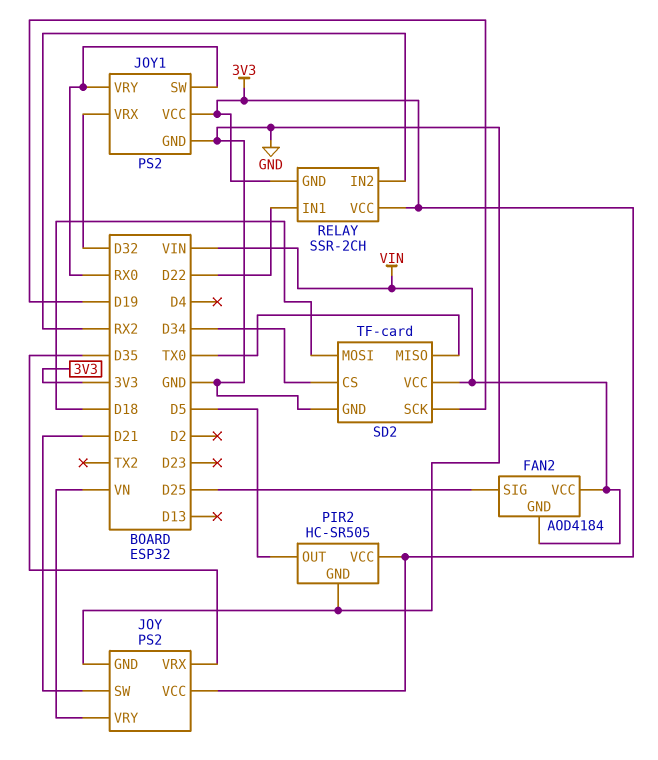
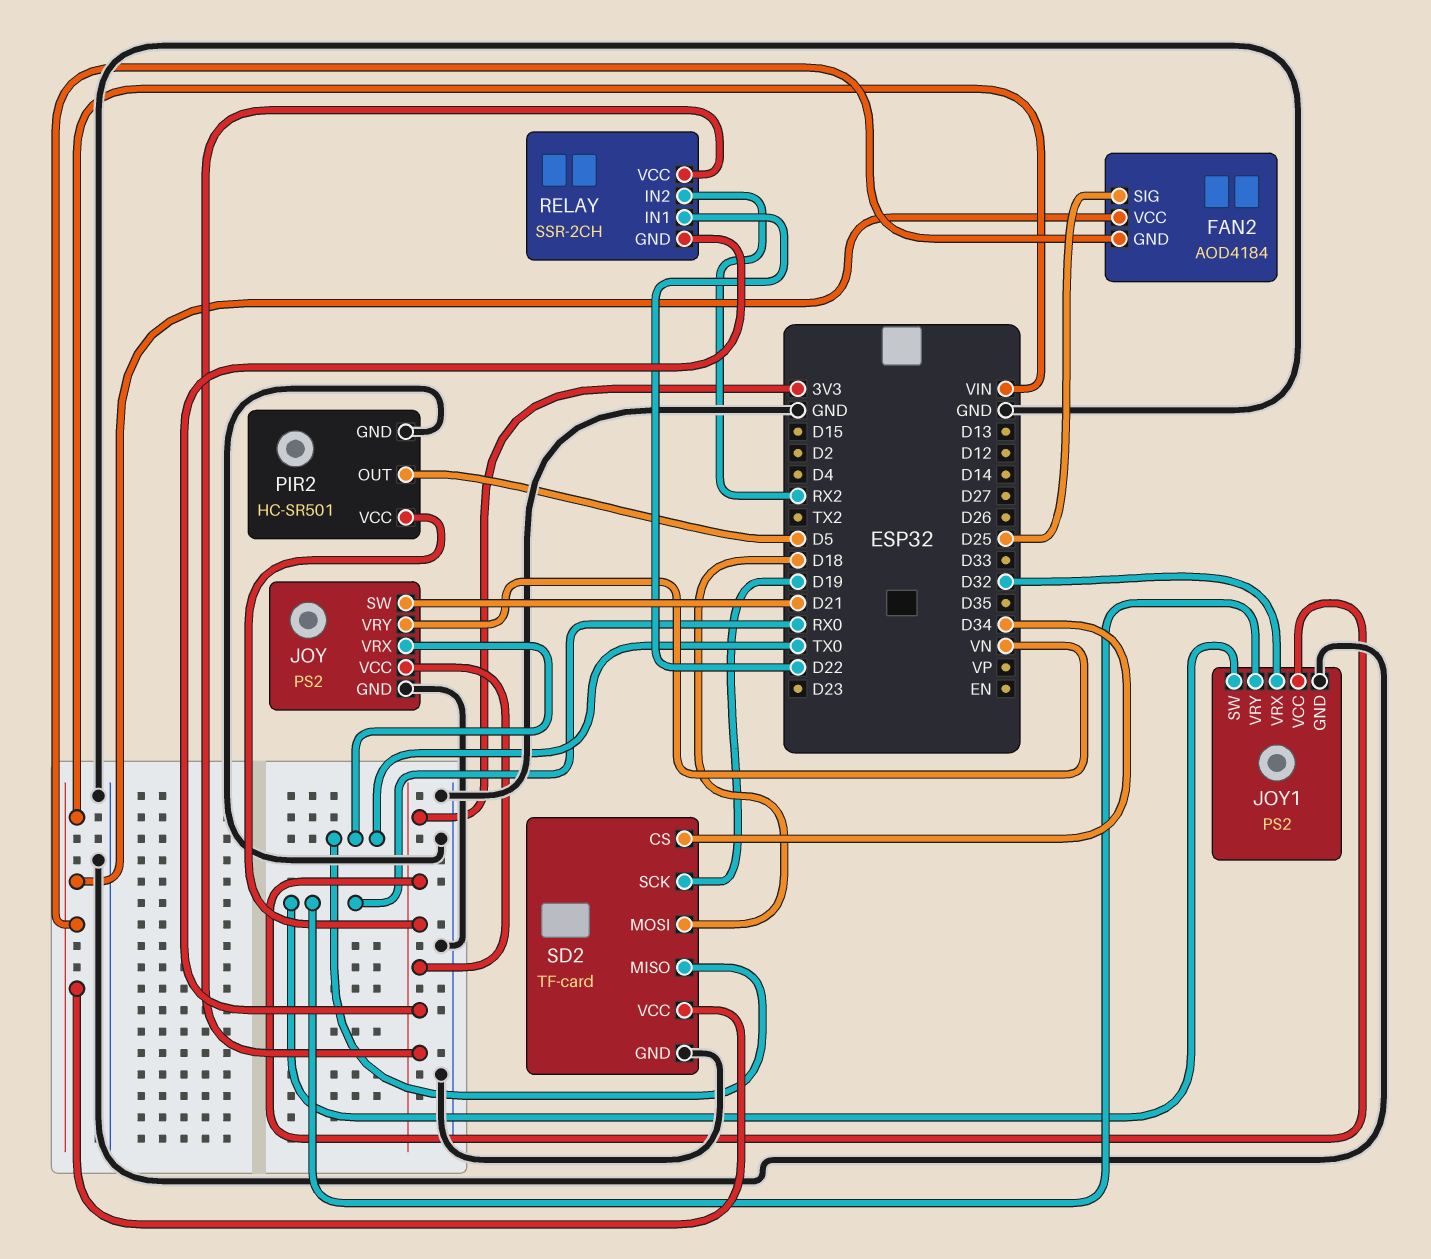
JOY pin VRX: D35 -> TX0
PIR2: HC-SR505 -> HC-SR501

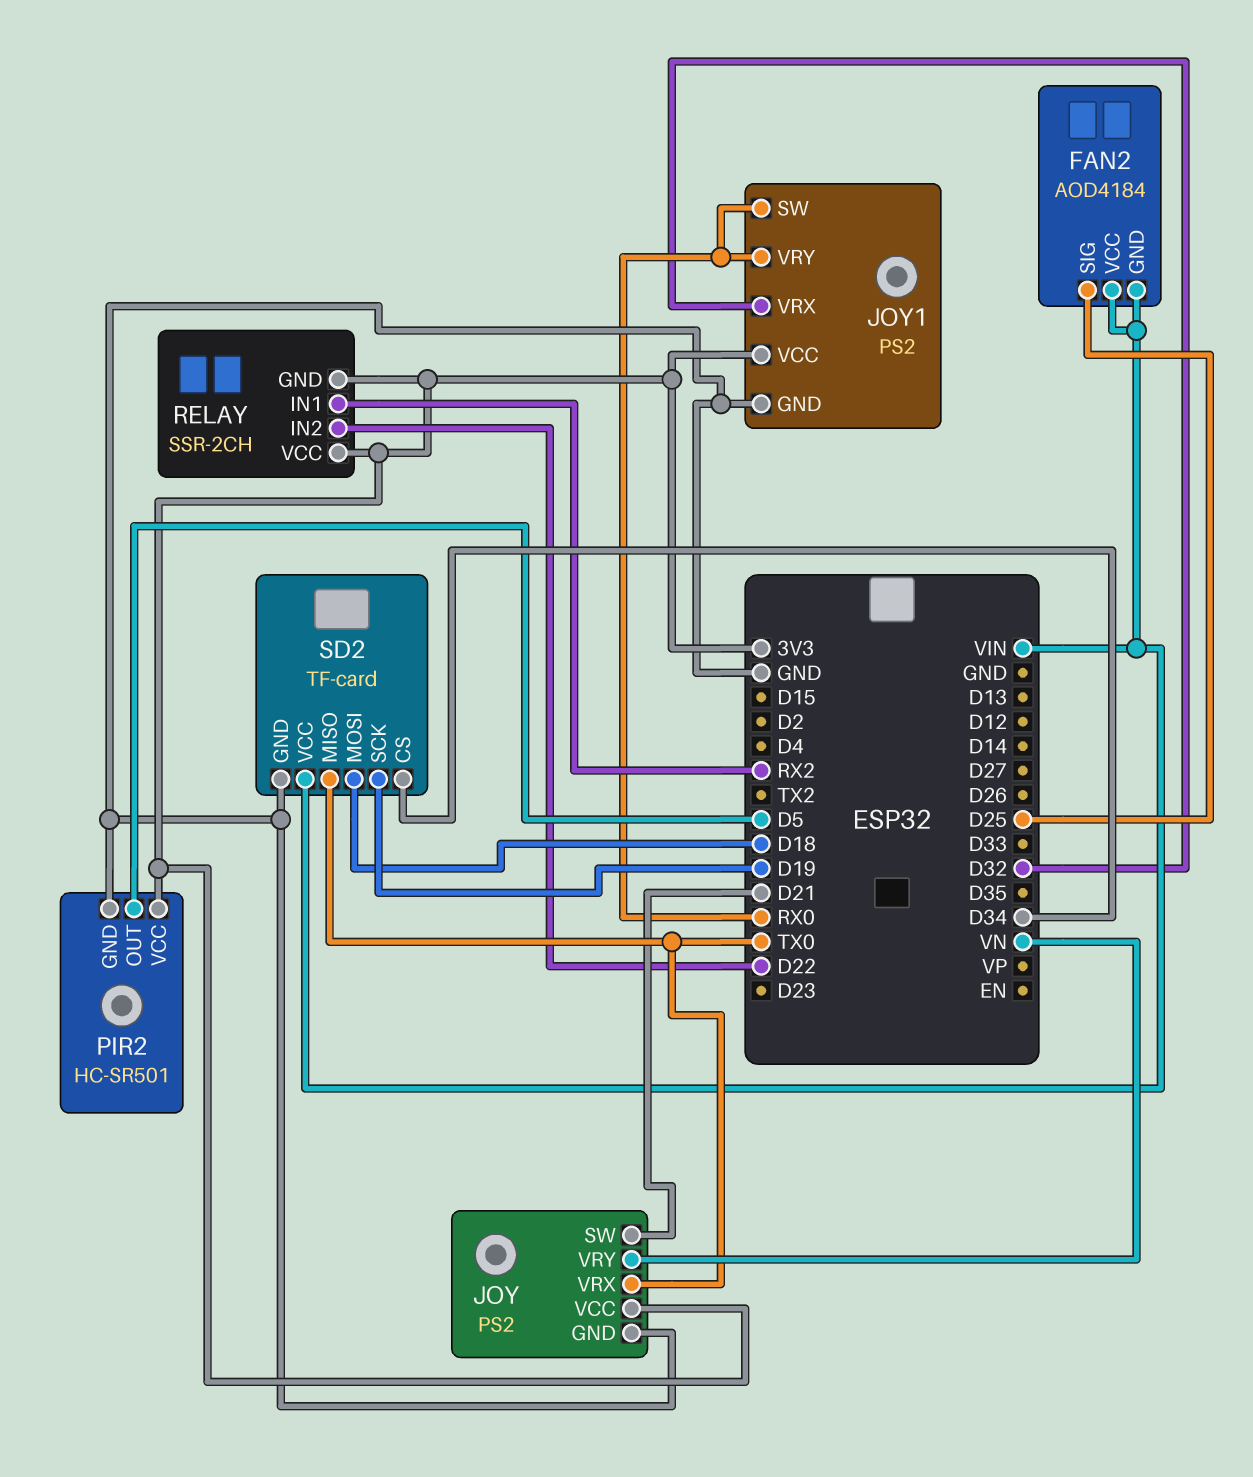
RELAY pin IN1: D22 -> RX2
RELAY pin IN2: RX2 -> D22

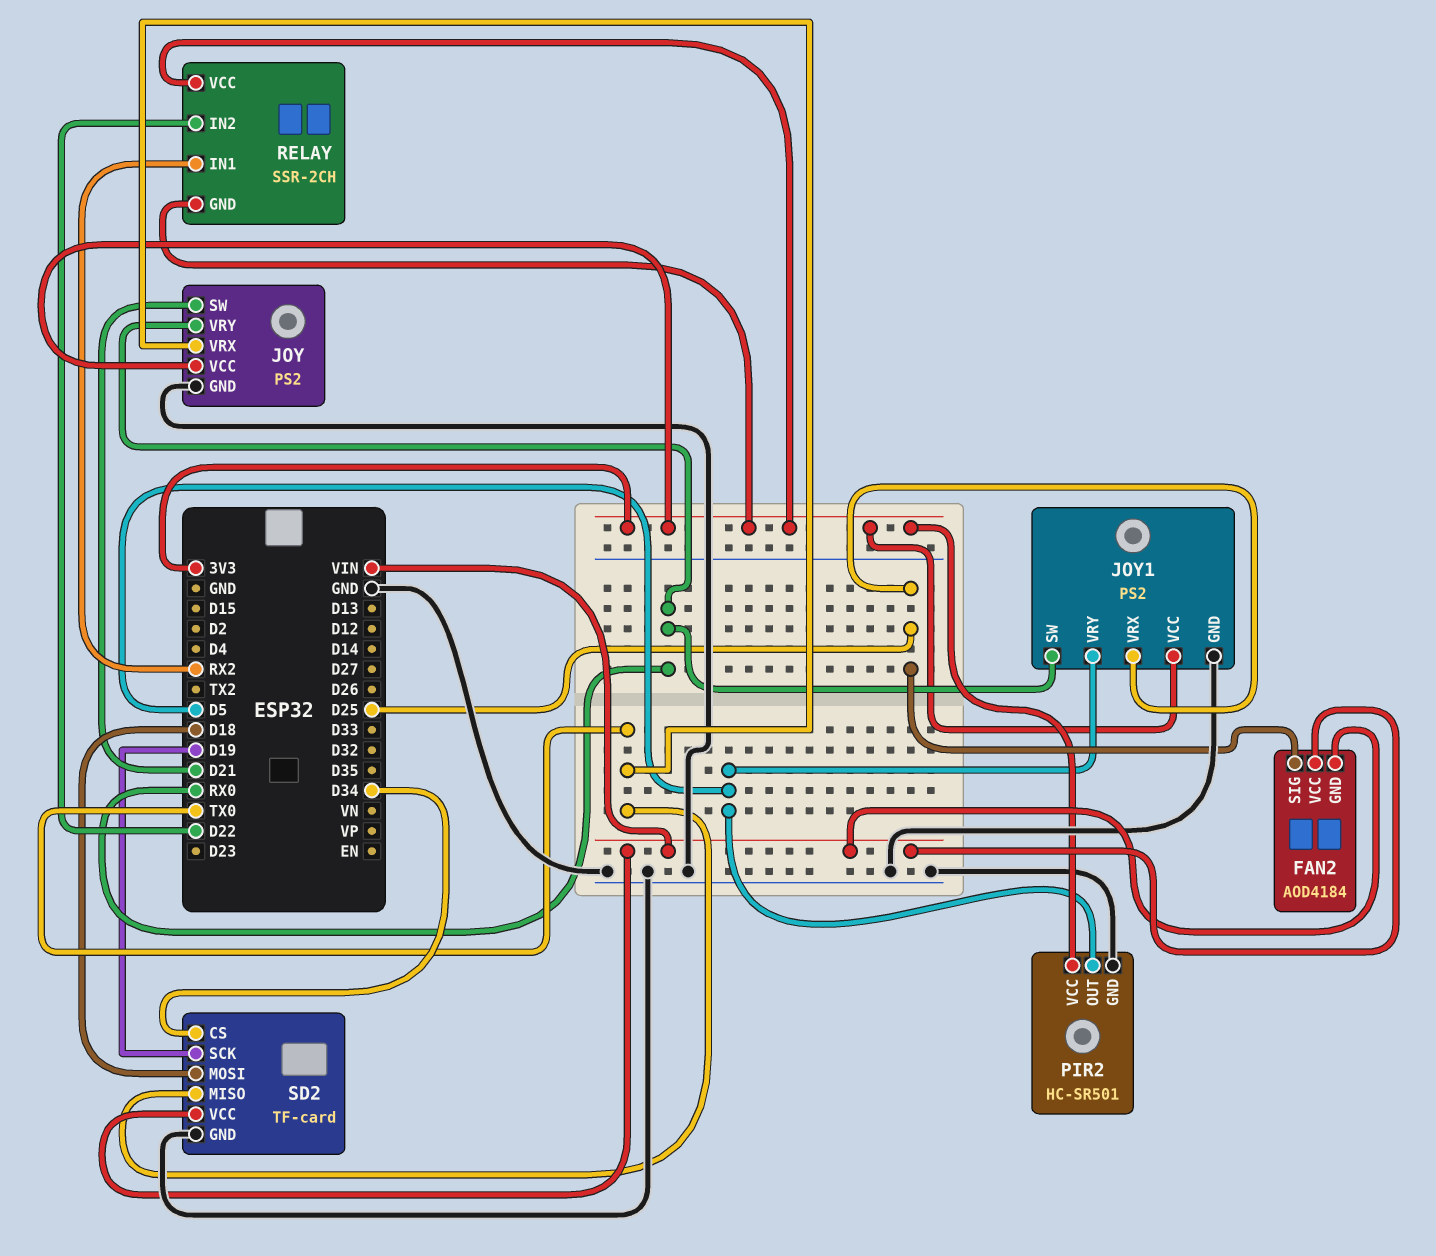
JOY pin VRY: VN -> RX0
JOY1 pin VRX: D32 -> D25
JOY1 pin VRY: RX0 -> D5

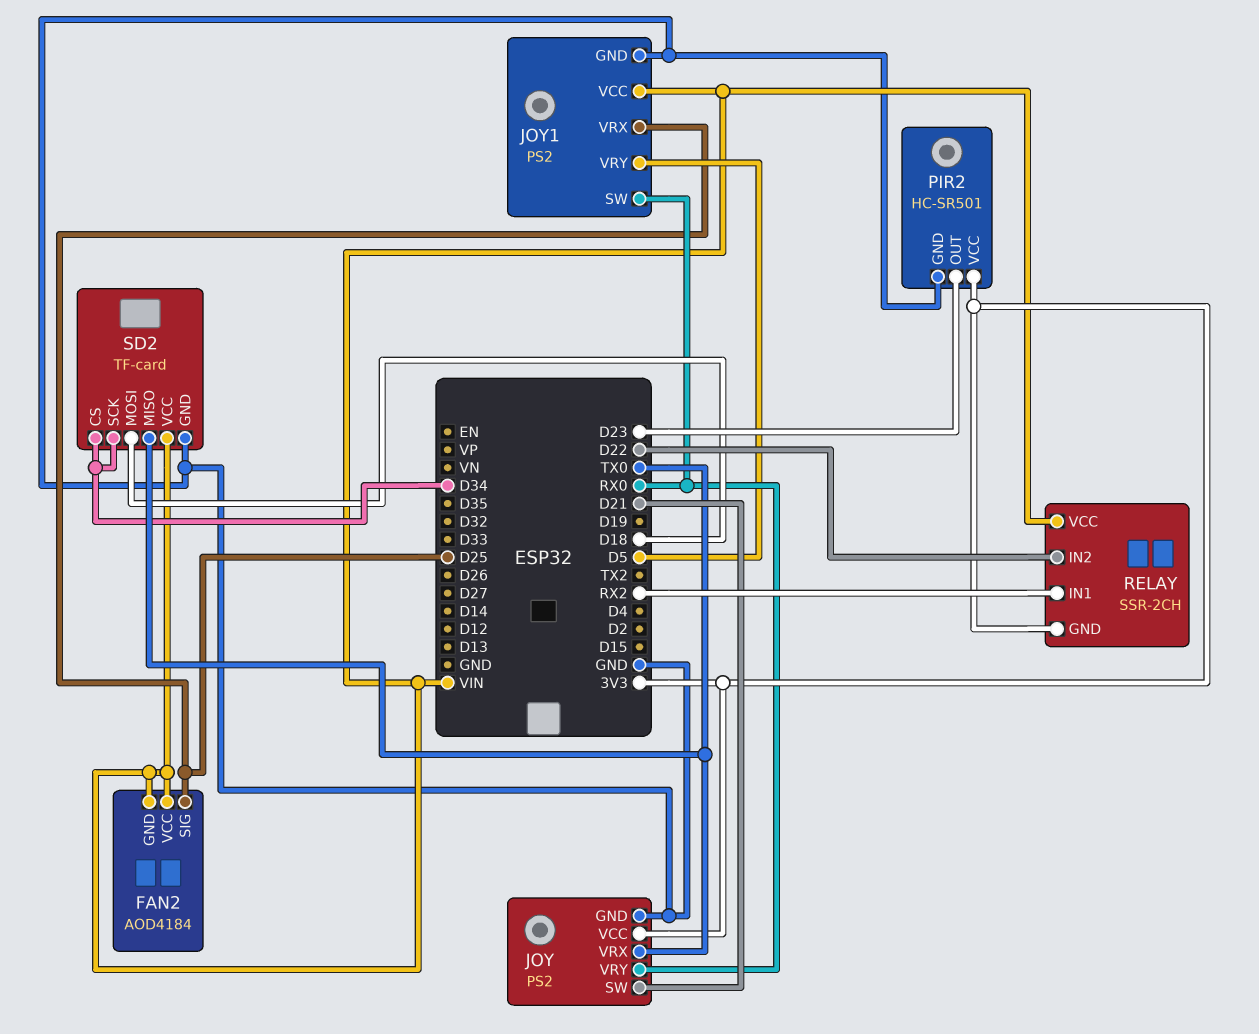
JOY1 pin VCC: 3V3 -> VIN
PIR2 pin OUT: D5 -> D23
RELAY pin VCC: 3V3 -> VIN
SD2 pin SCK: D19 -> D34

